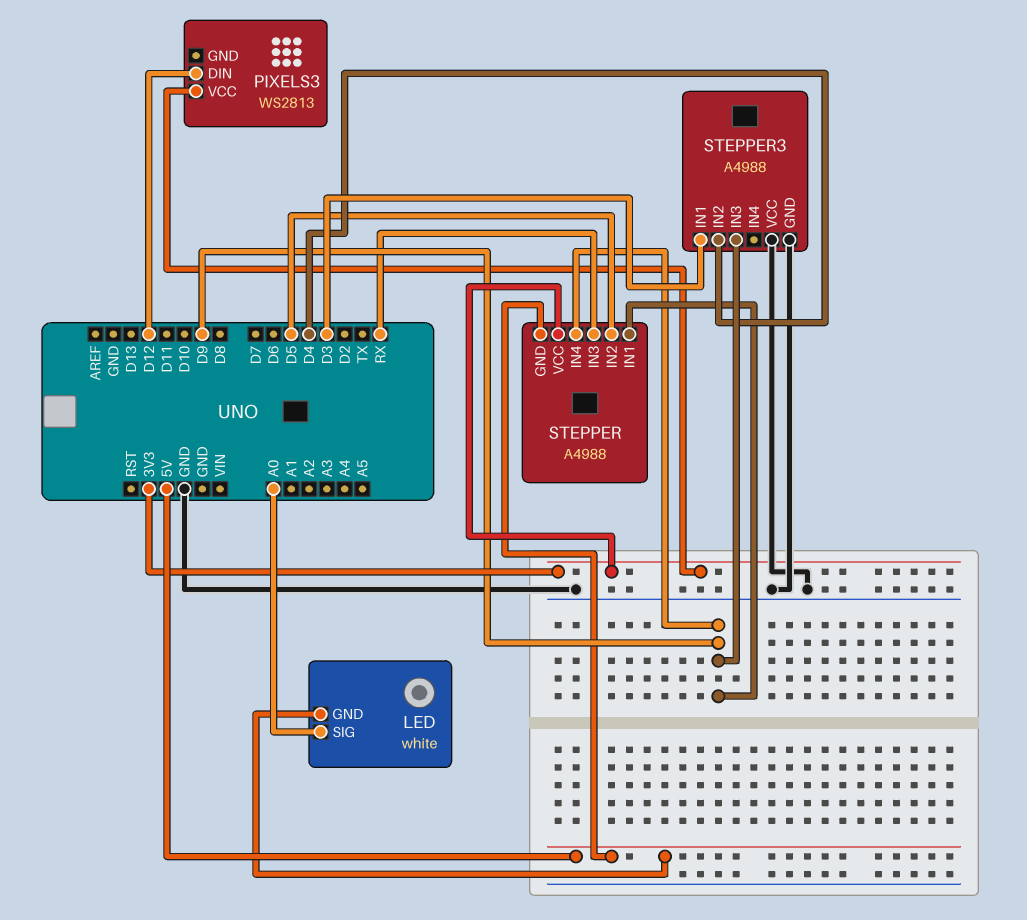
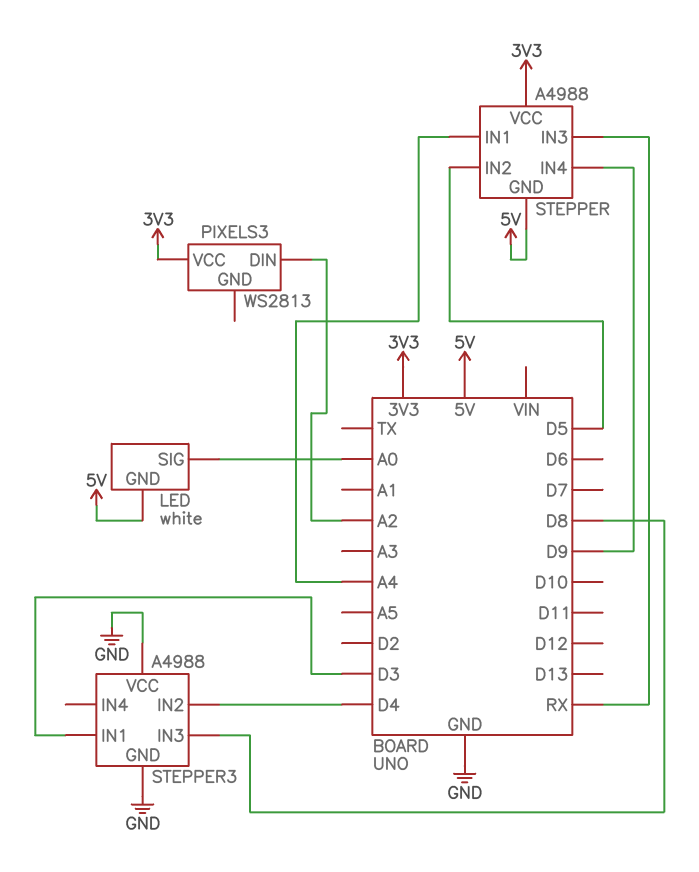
PIXELS3 pin DIN: D12 -> A2
STEPPER pin IN1: D9 -> A4
STEPPER3 pin IN3: D9 -> D8

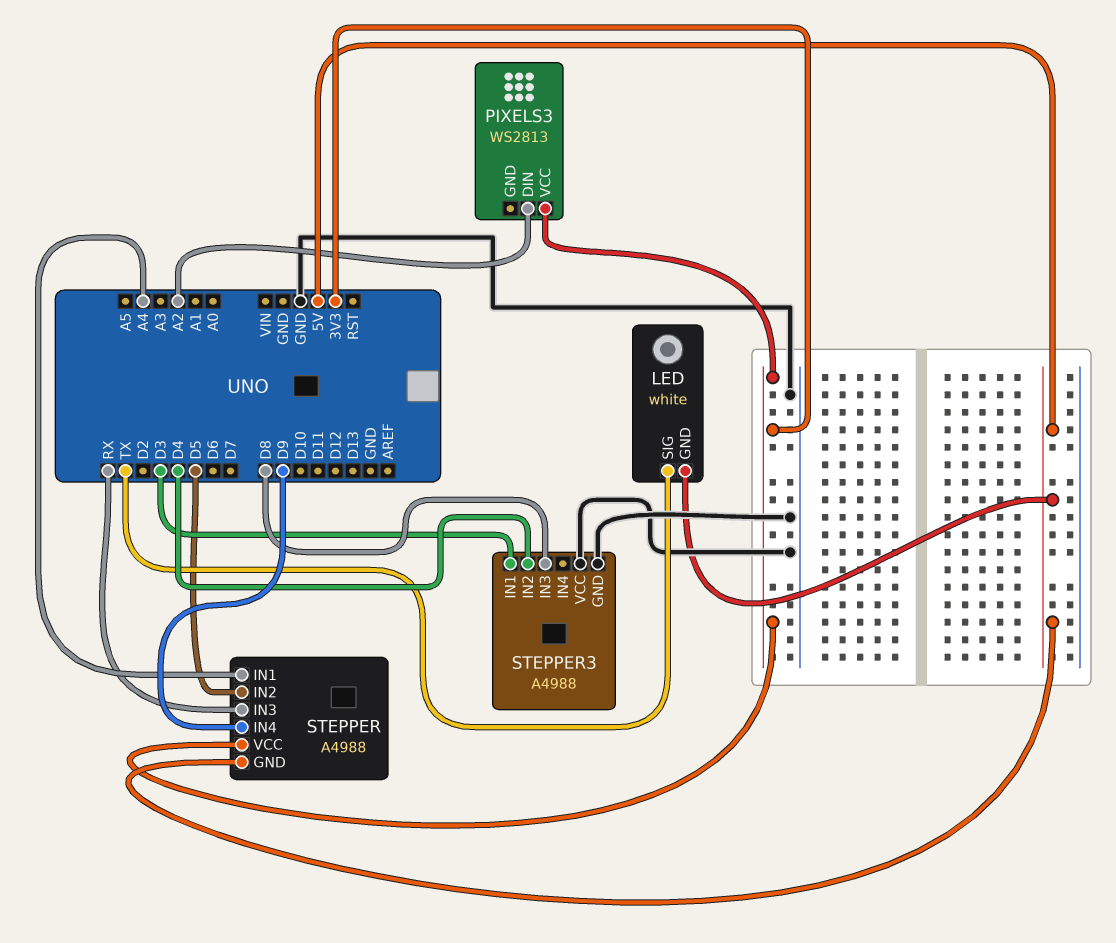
LED pin SIG: A0 -> TX

